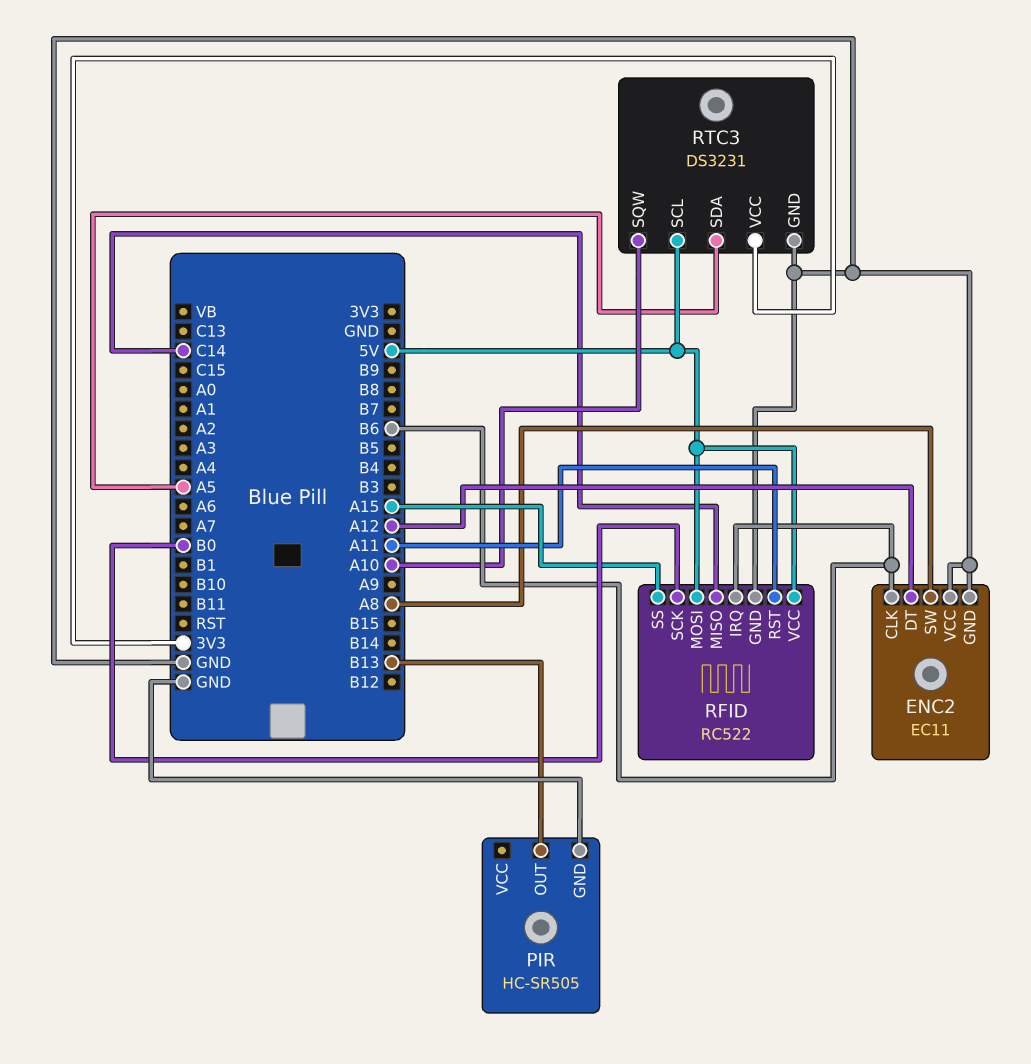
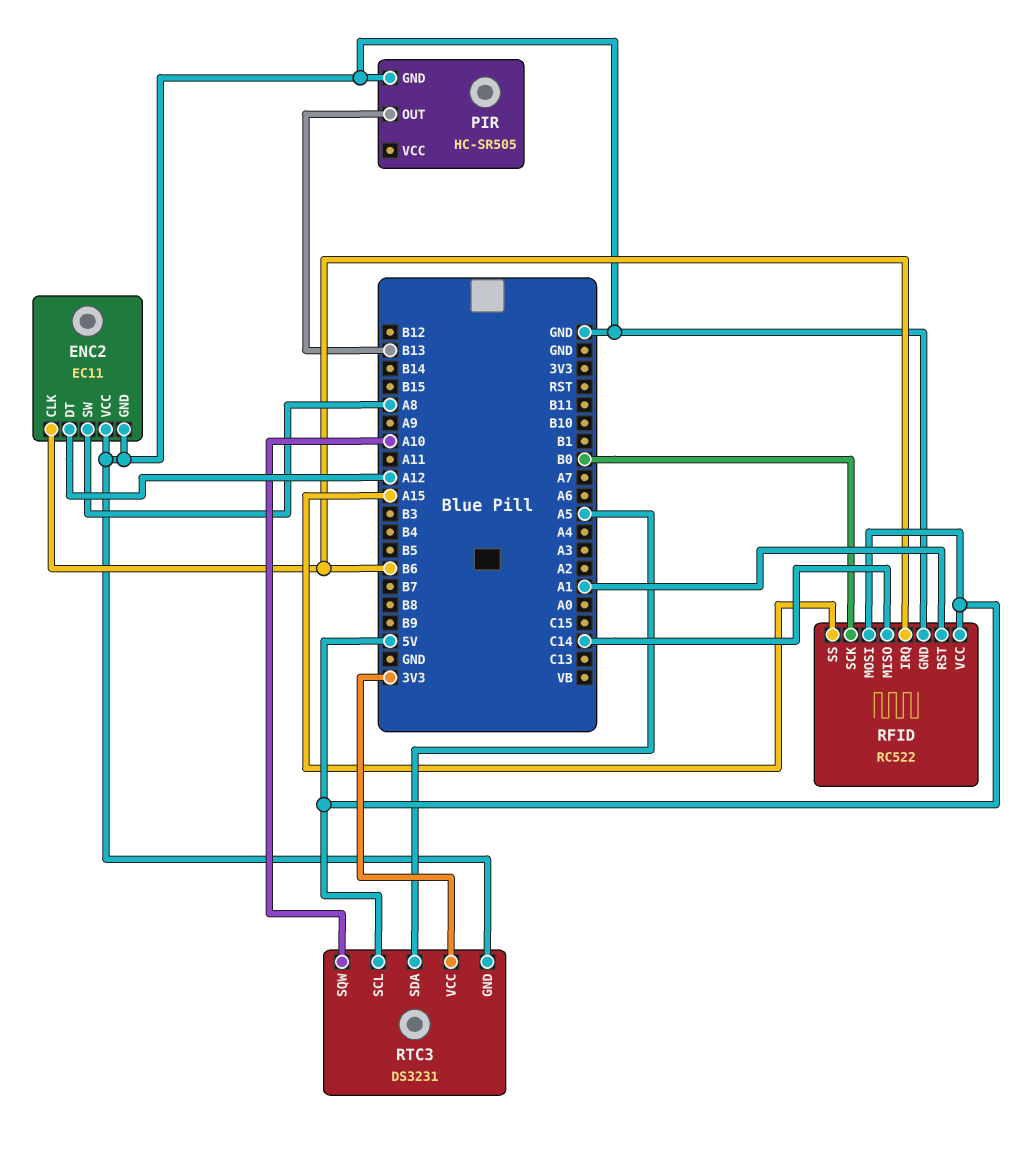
RFID pin RST: A11 -> A1

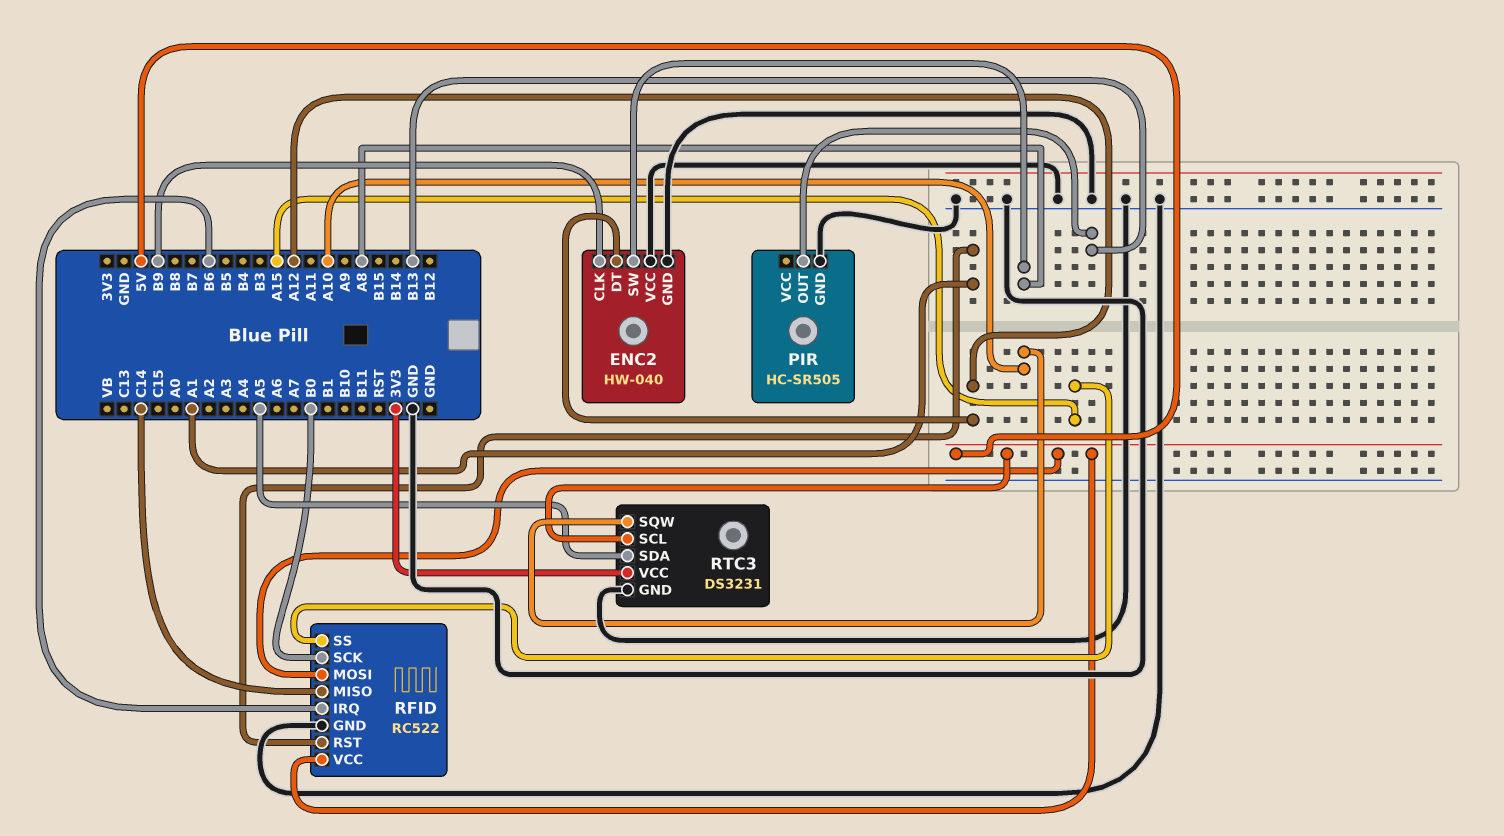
ENC2: EC11 -> HW-040
ENC2 pin CLK: B6 -> B9

